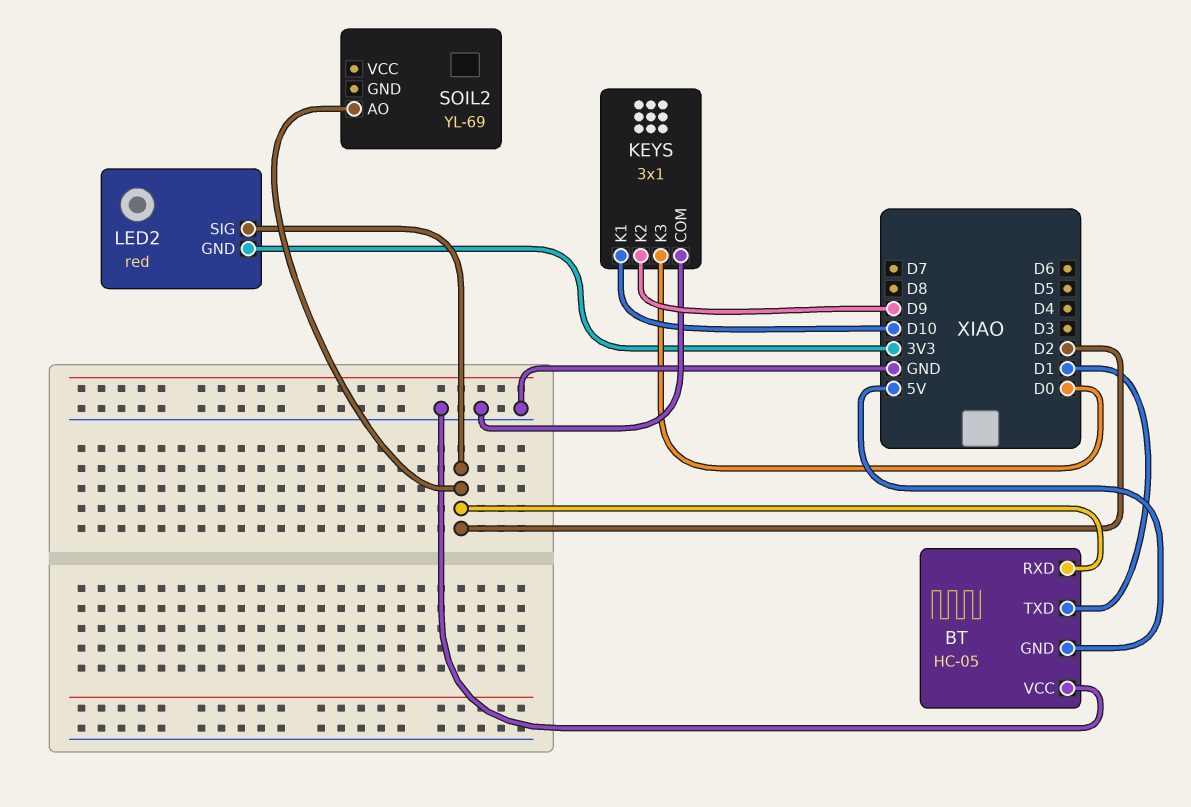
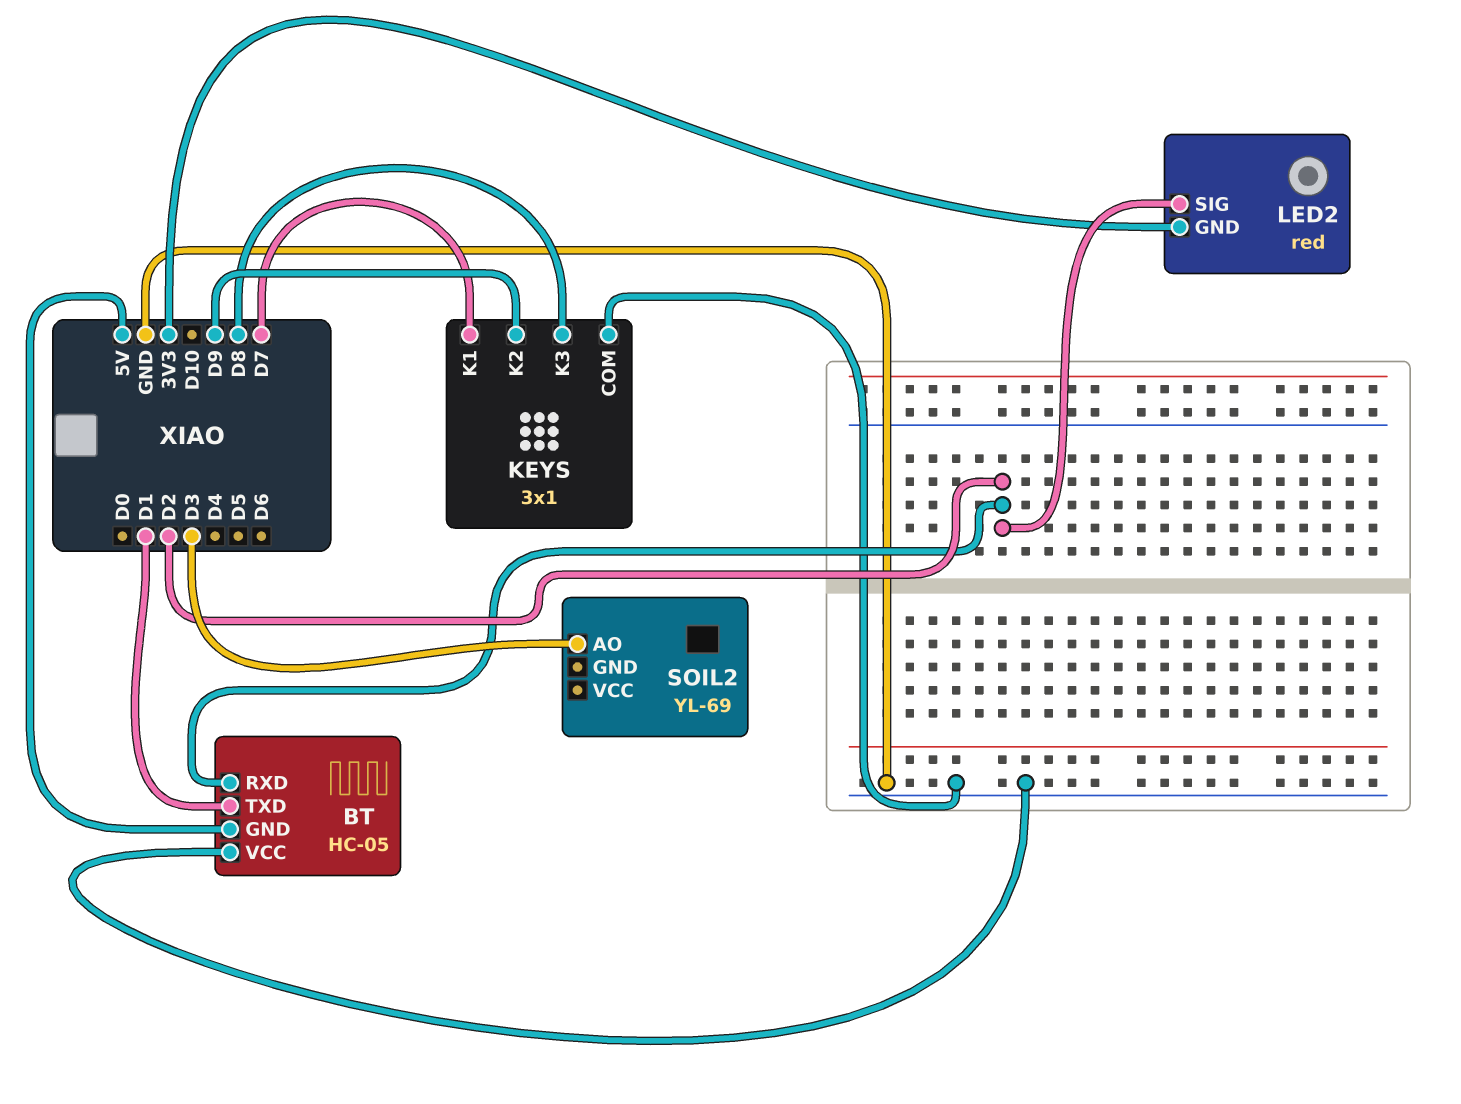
KEYS pin K1: D10 -> D7
KEYS pin K3: D0 -> D8
SOIL2 pin AO: D2 -> D3

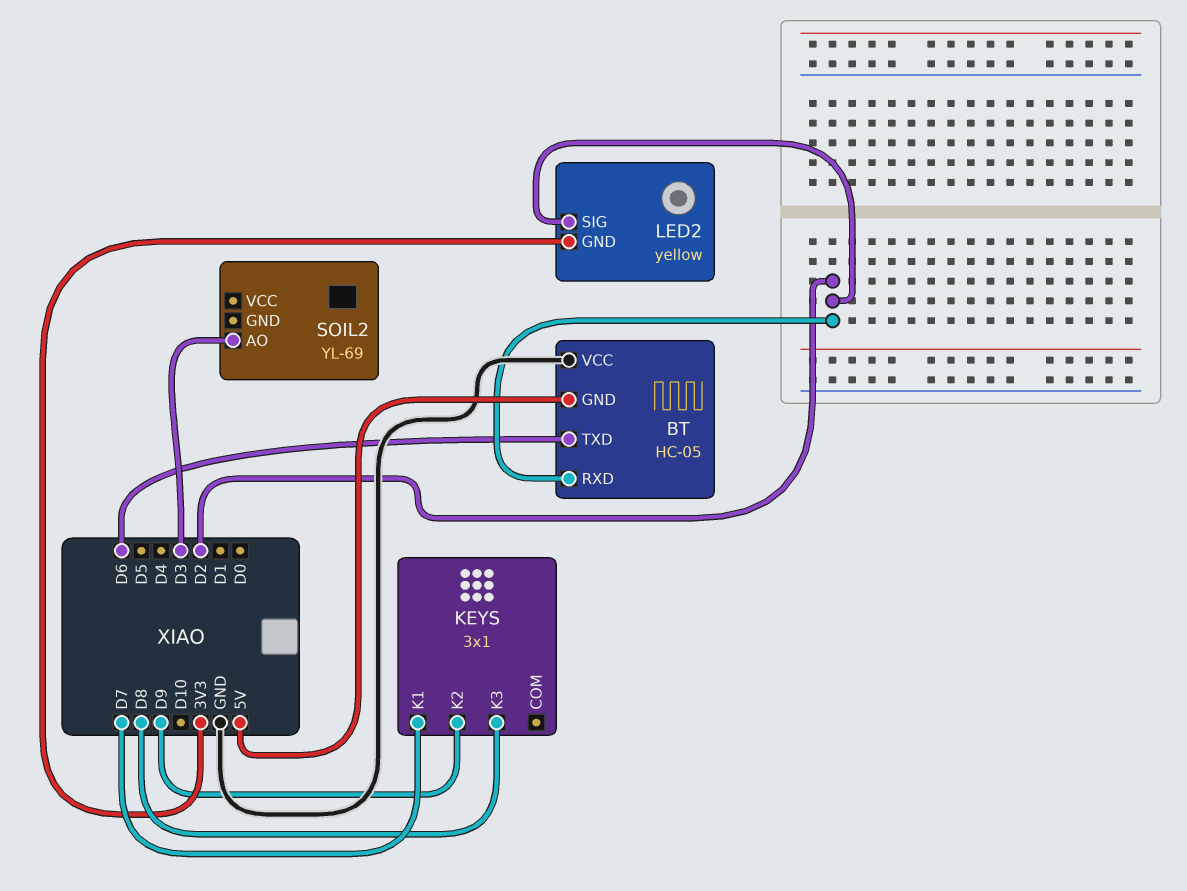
BT pin TXD: D1 -> D6
KEYS pin COM: GND -> none
LED2: red -> yellow

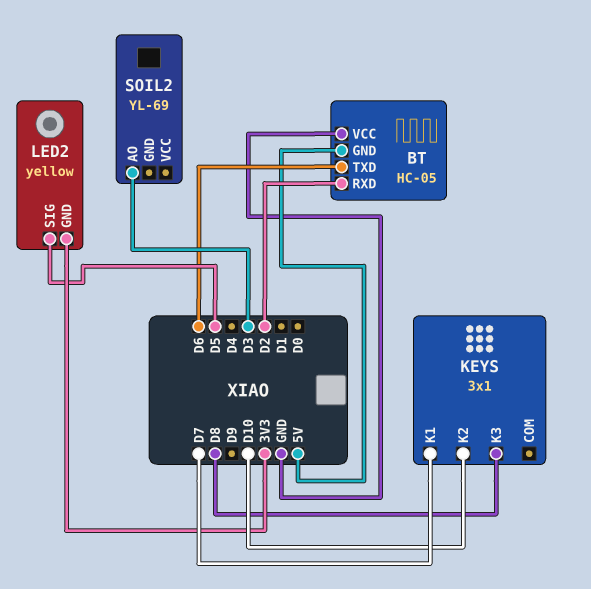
KEYS pin K2: D9 -> D10
LED2 pin SIG: D2 -> D5

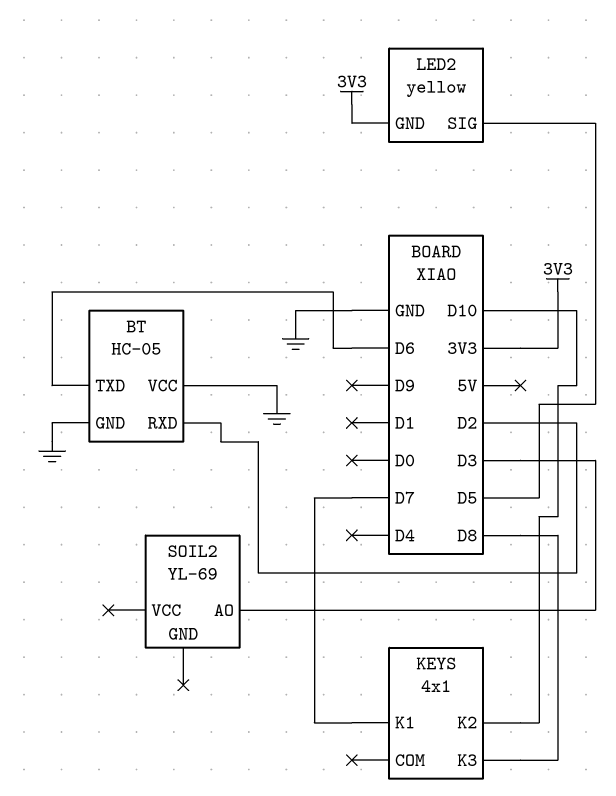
BT pin GND: 5V -> GND
KEYS: 3x1 -> 4x1

